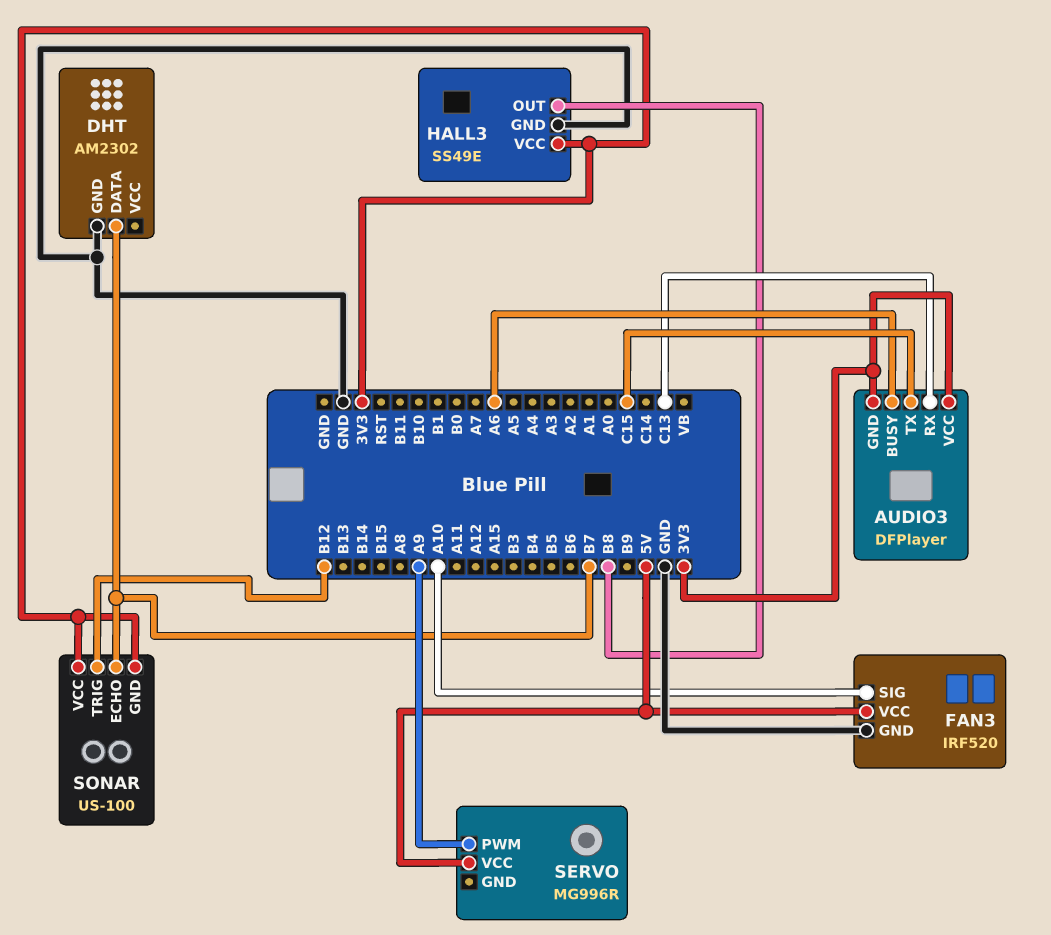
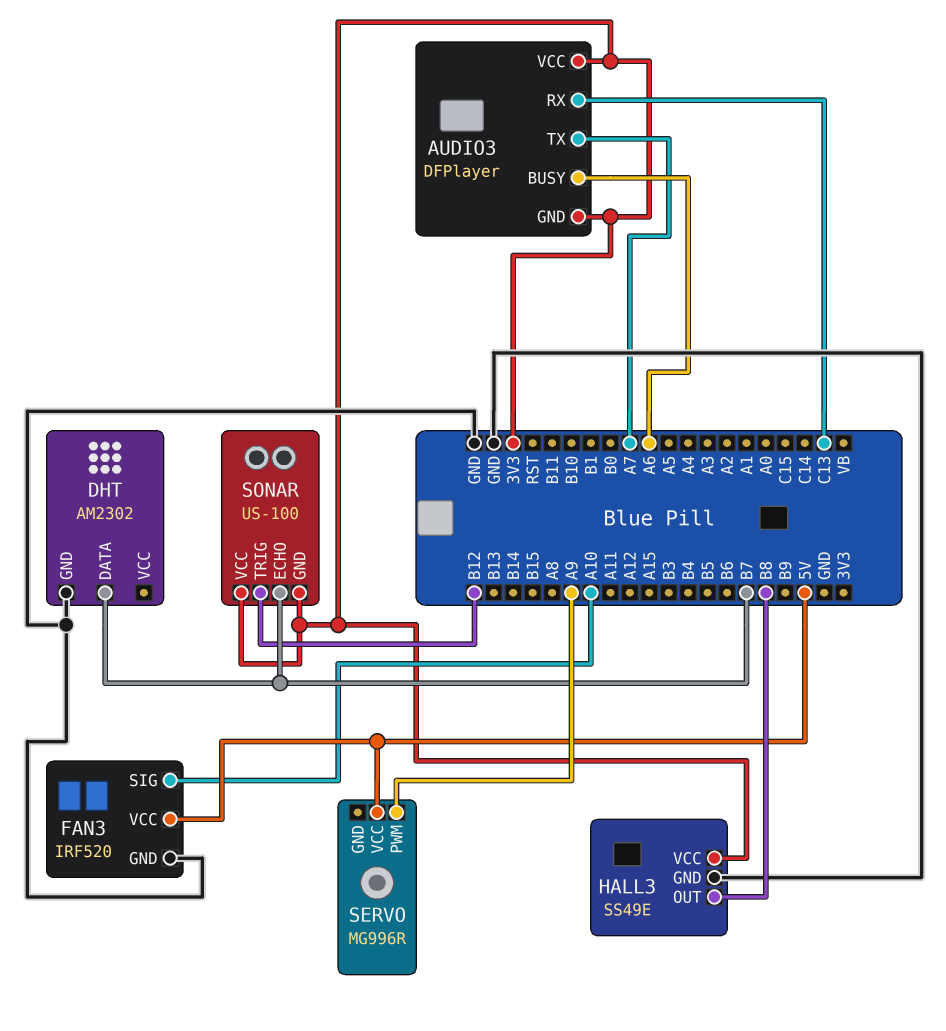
AUDIO3 pin TX: C15 -> A7

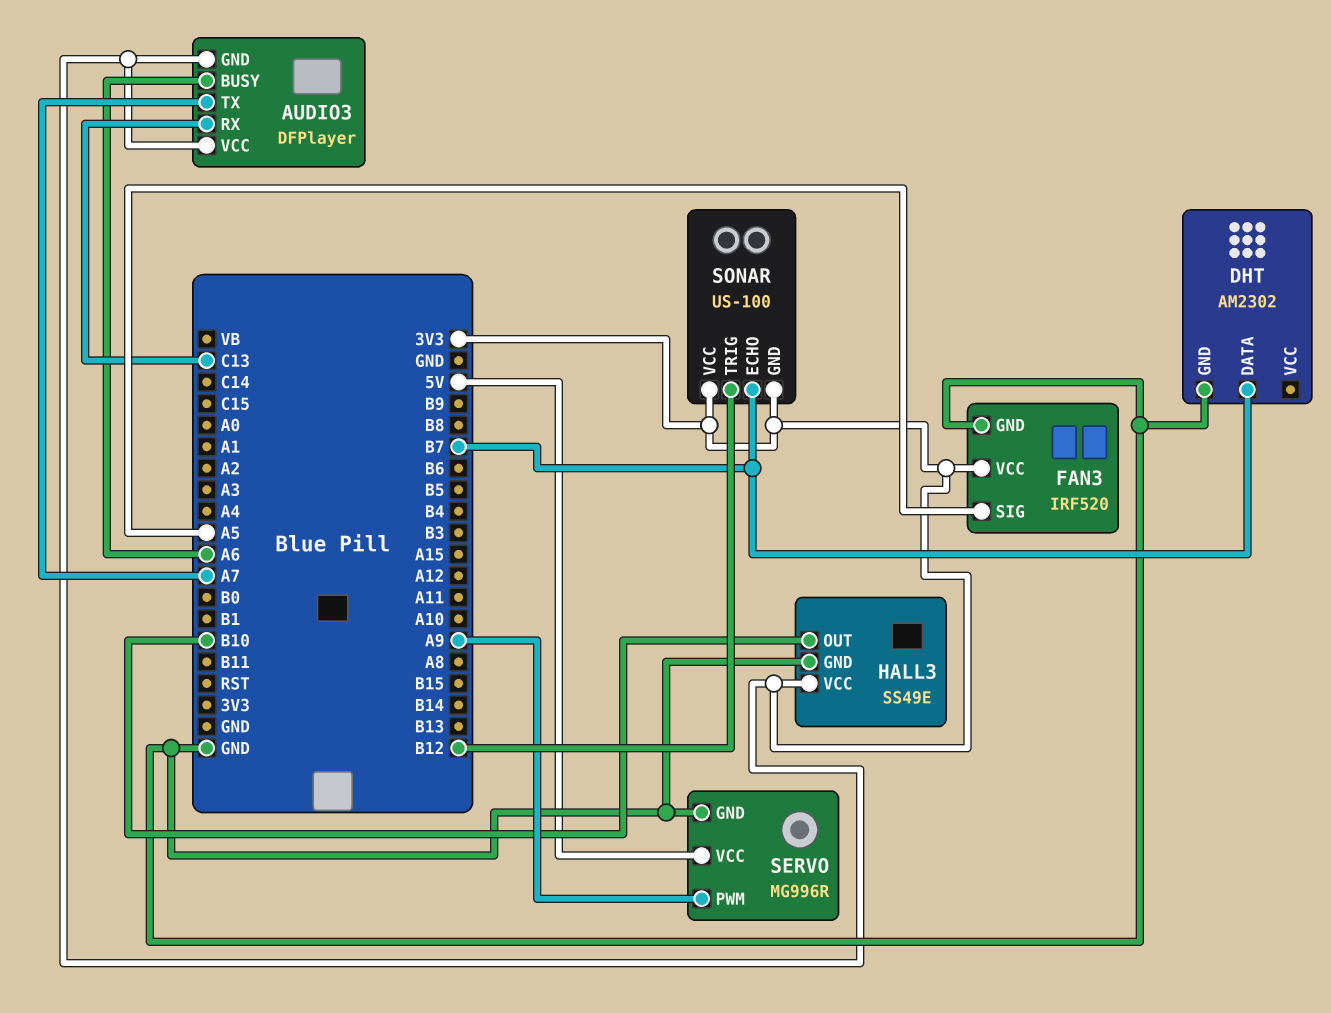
FAN3 pin SIG: A10 -> A5
FAN3 pin VCC: 5V -> 3V3
HALL3 pin OUT: B8 -> B10
SERVO pin GND: none -> GND

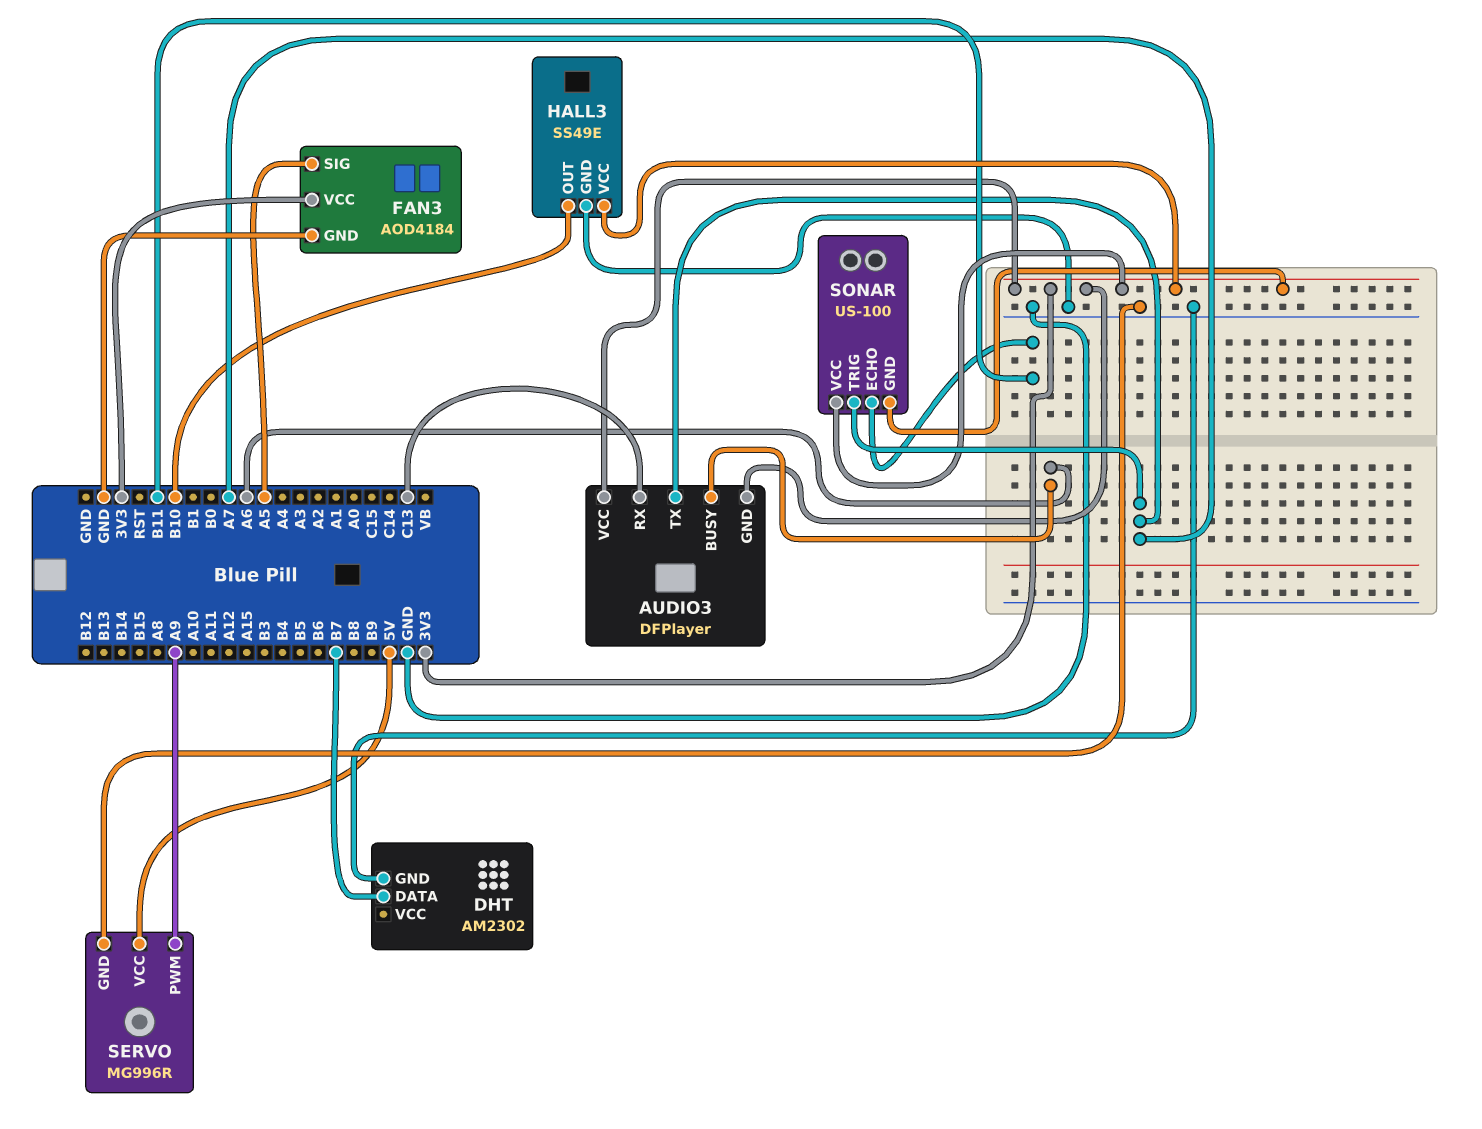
FAN3: IRF520 -> AOD4184
SONAR pin ECHO: B7 -> B11
SONAR pin TRIG: B12 -> A7

